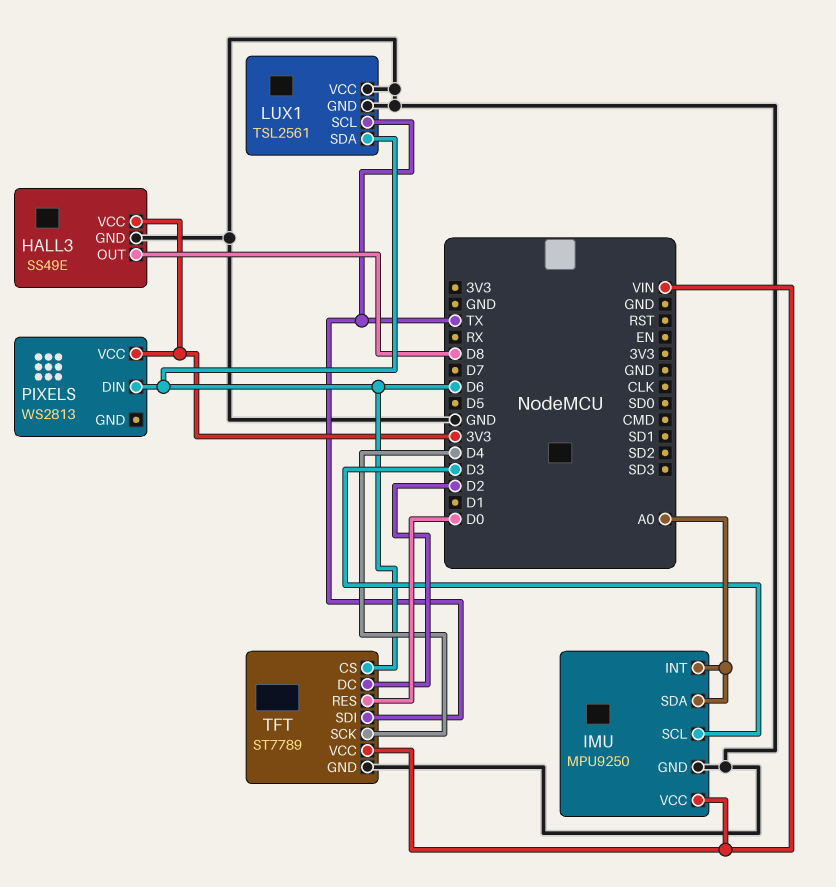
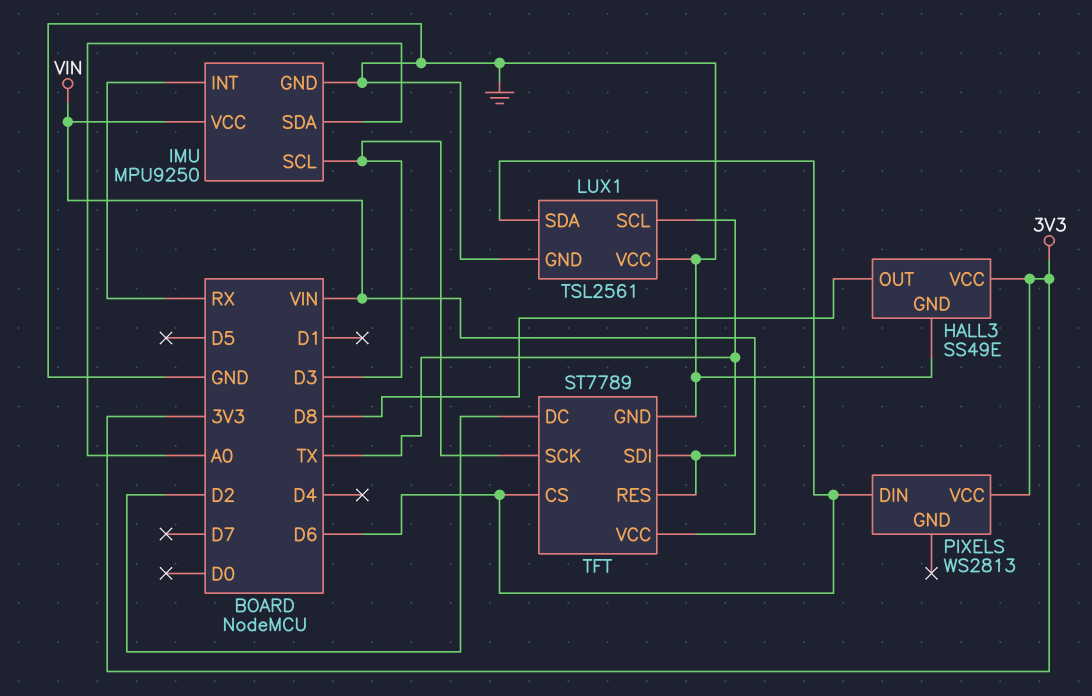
IMU pin INT: A0 -> RX
TFT pin RES: D0 -> TX
TFT pin SCK: D4 -> D3

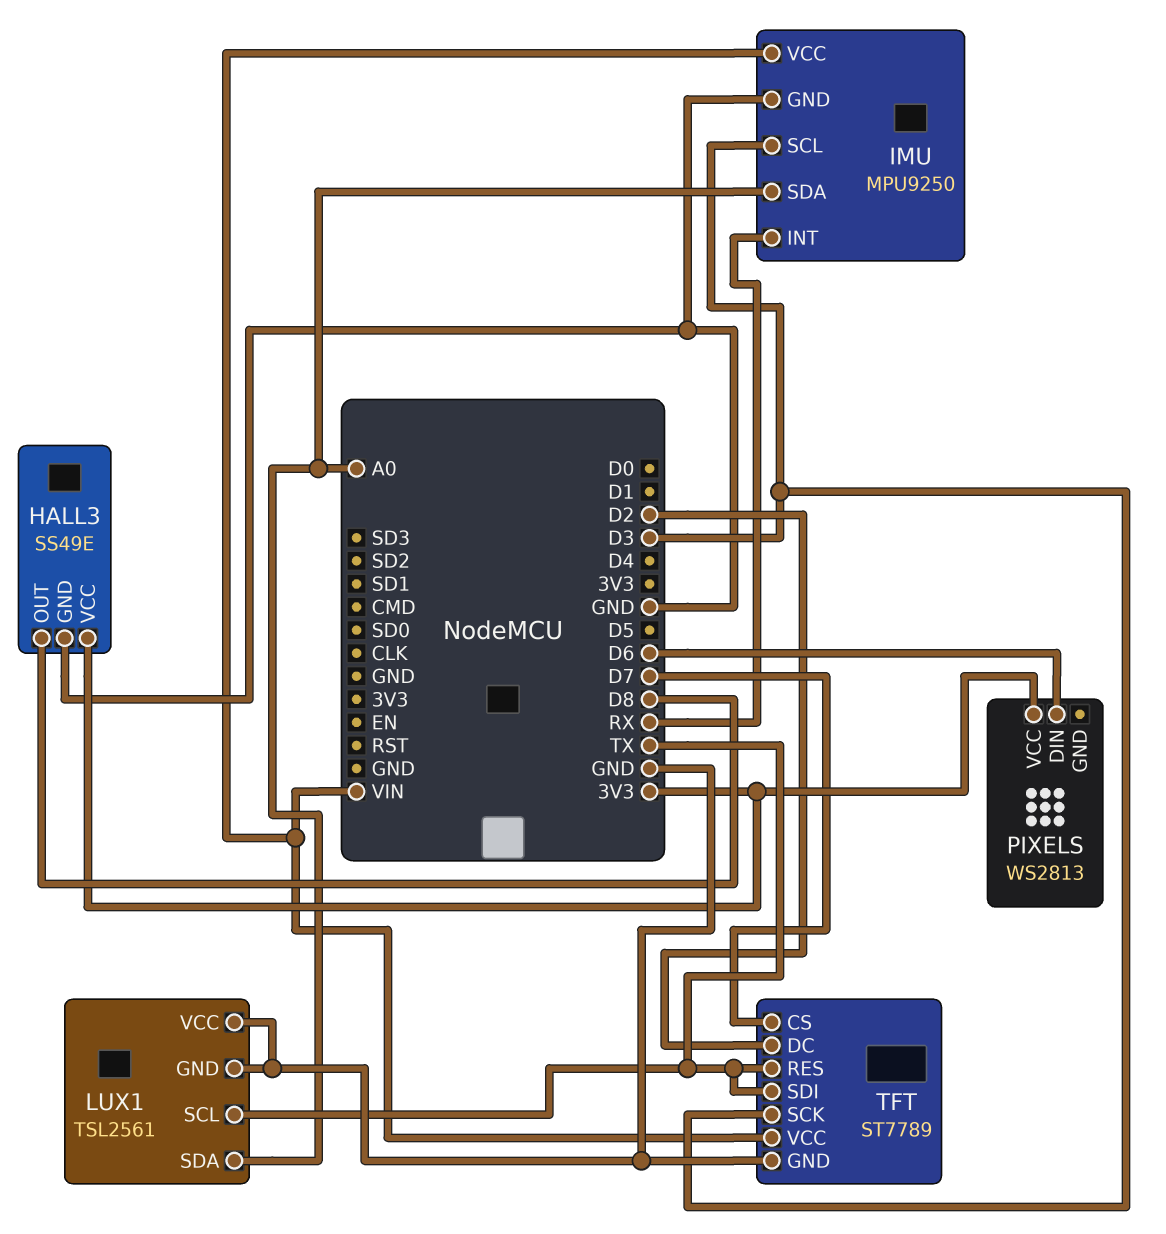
LUX1 pin SDA: D6 -> A0
TFT pin CS: D6 -> D7

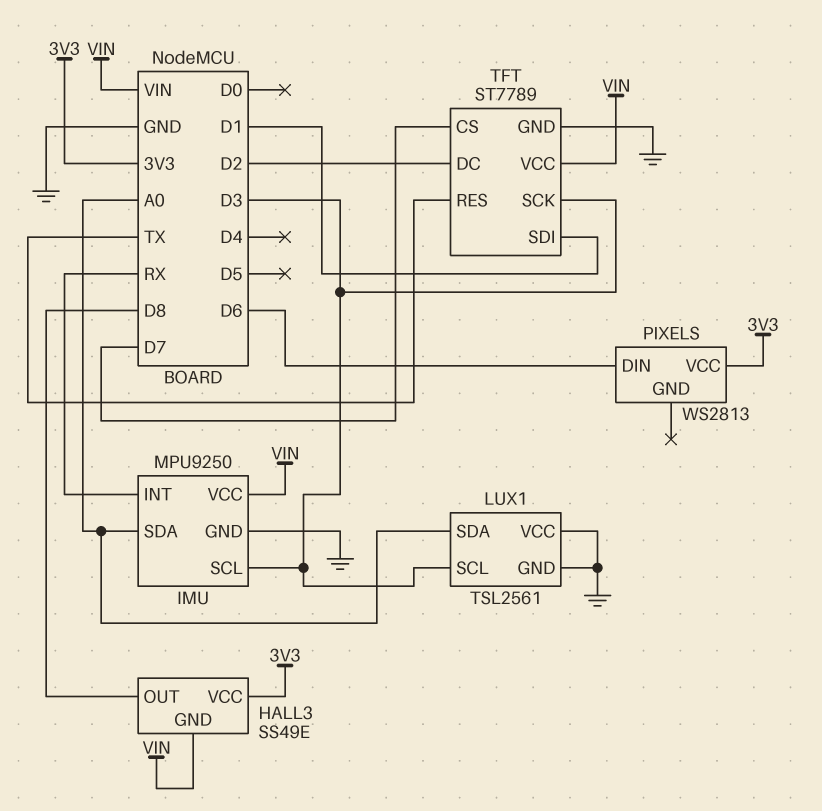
HALL3 pin GND: GND -> VIN
LUX1 pin SCL: TX -> D3
TFT pin SDI: TX -> D1

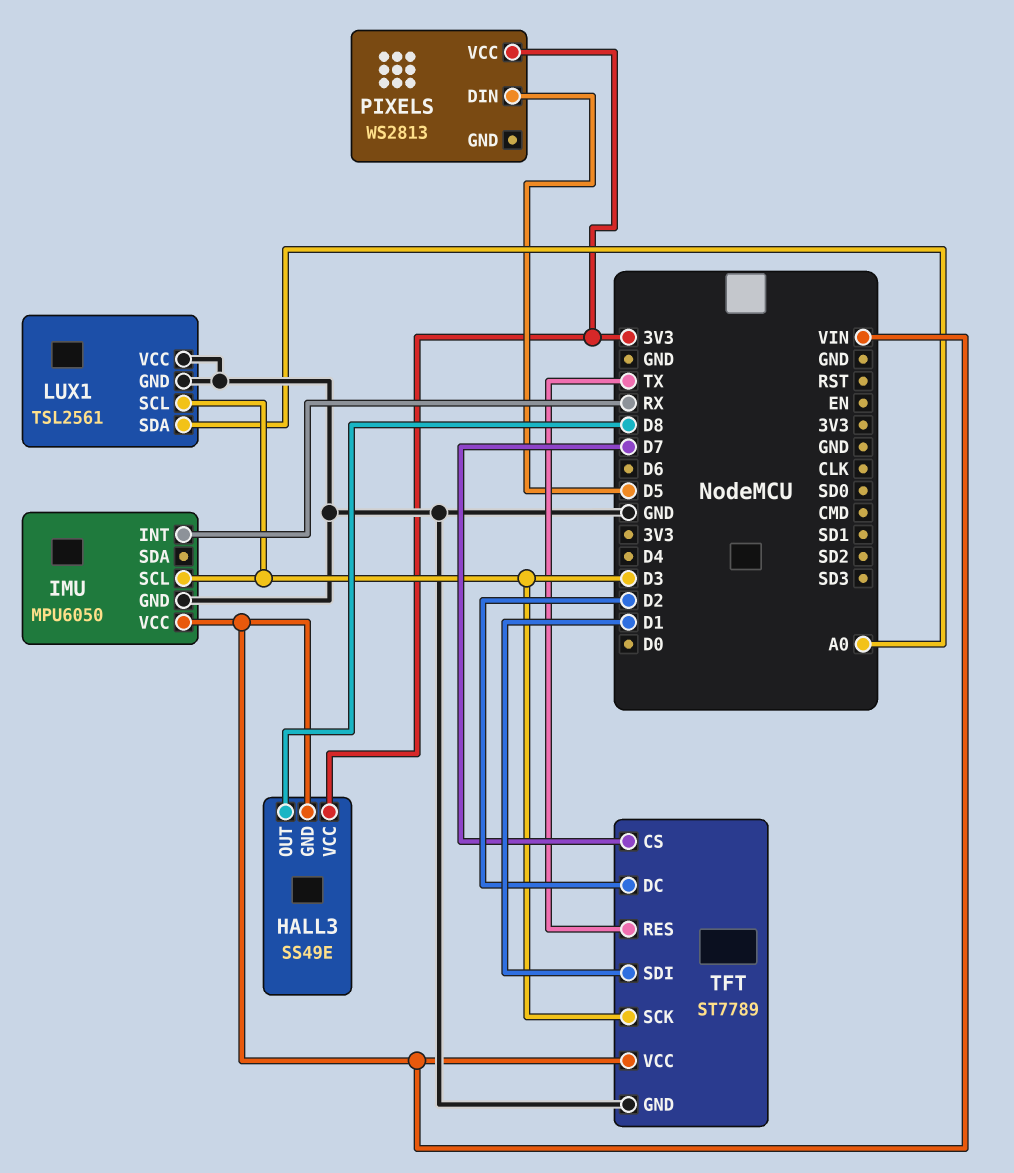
IMU: MPU9250 -> MPU6050
IMU pin SDA: A0 -> none
PIXELS pin DIN: D6 -> D5

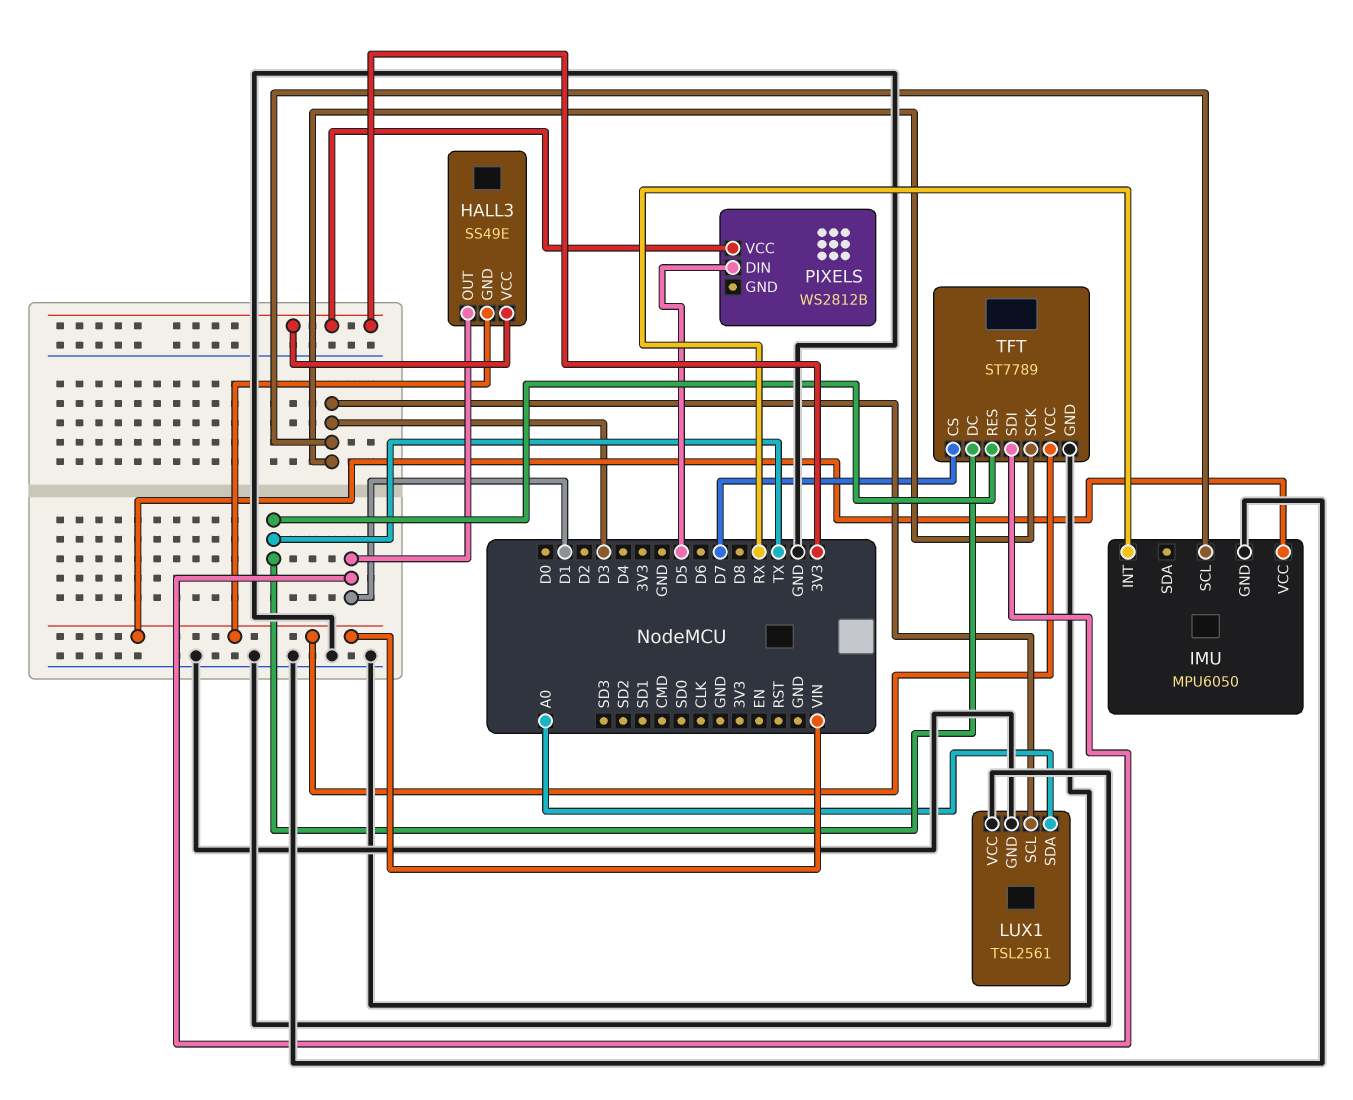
HALL3 pin OUT: D8 -> D1
PIXELS: WS2813 -> WS2812B
TFT pin DC: D2 -> TX

